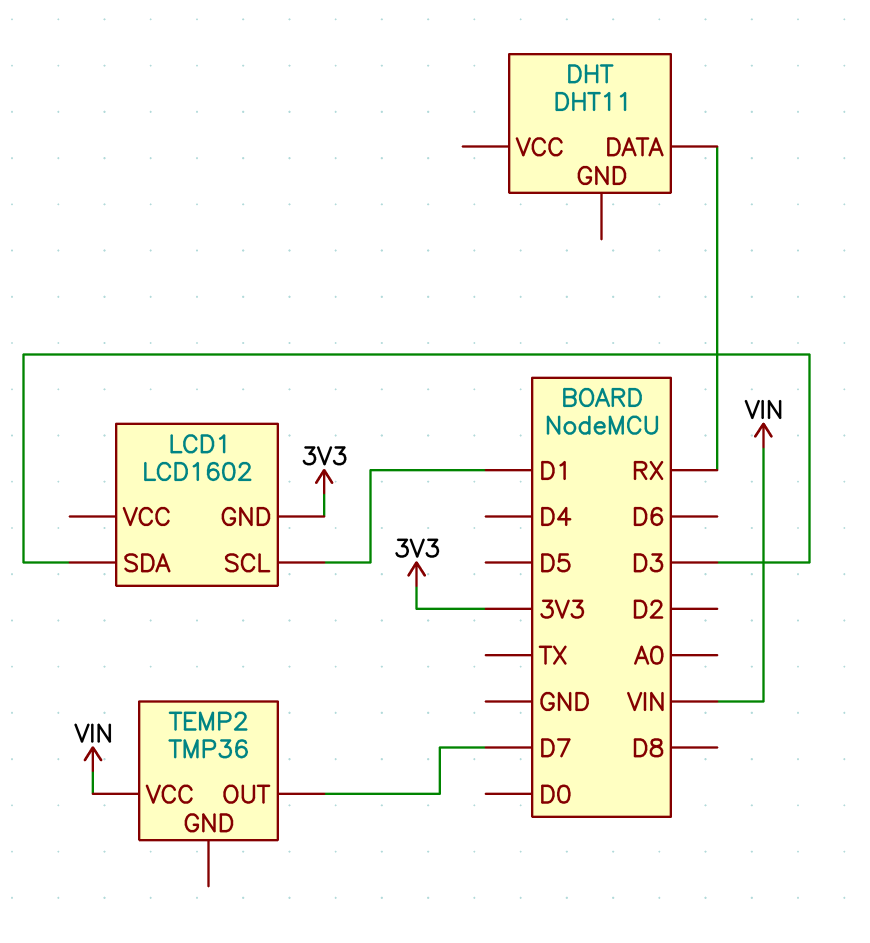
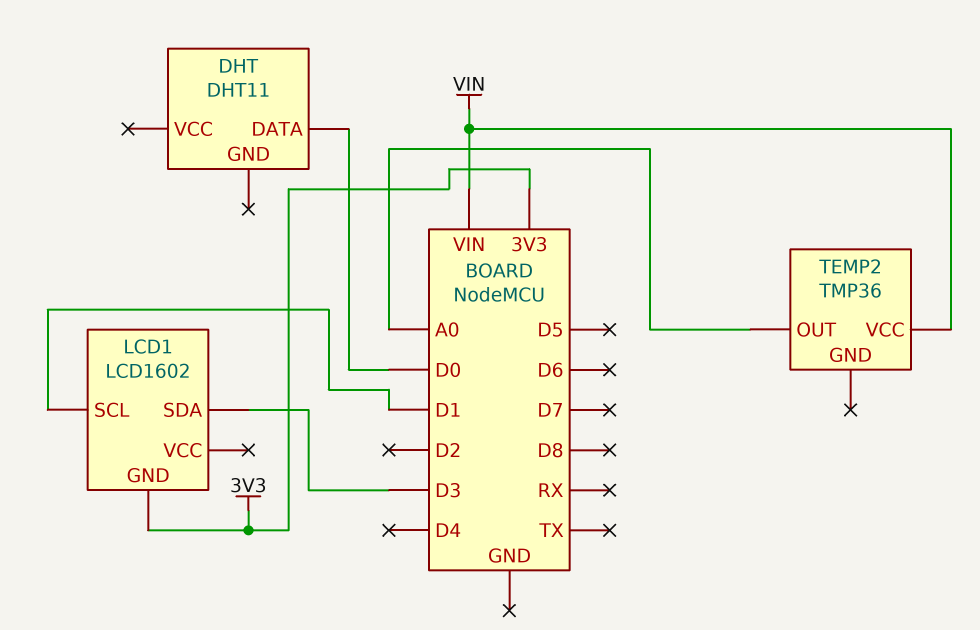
DHT pin DATA: RX -> D0
TEMP2 pin OUT: D7 -> A0

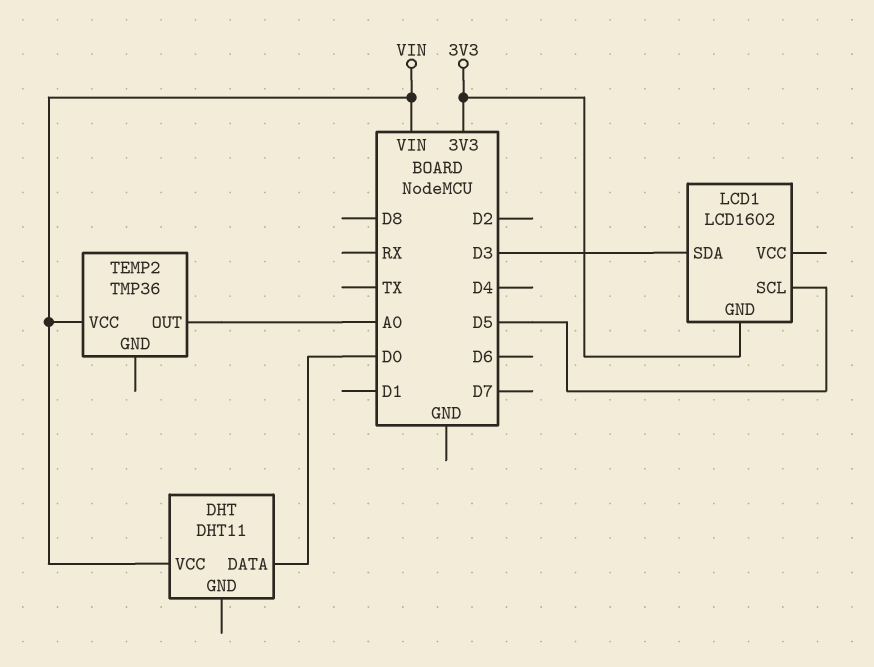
DHT pin VCC: none -> VIN
LCD1 pin SCL: D1 -> D5

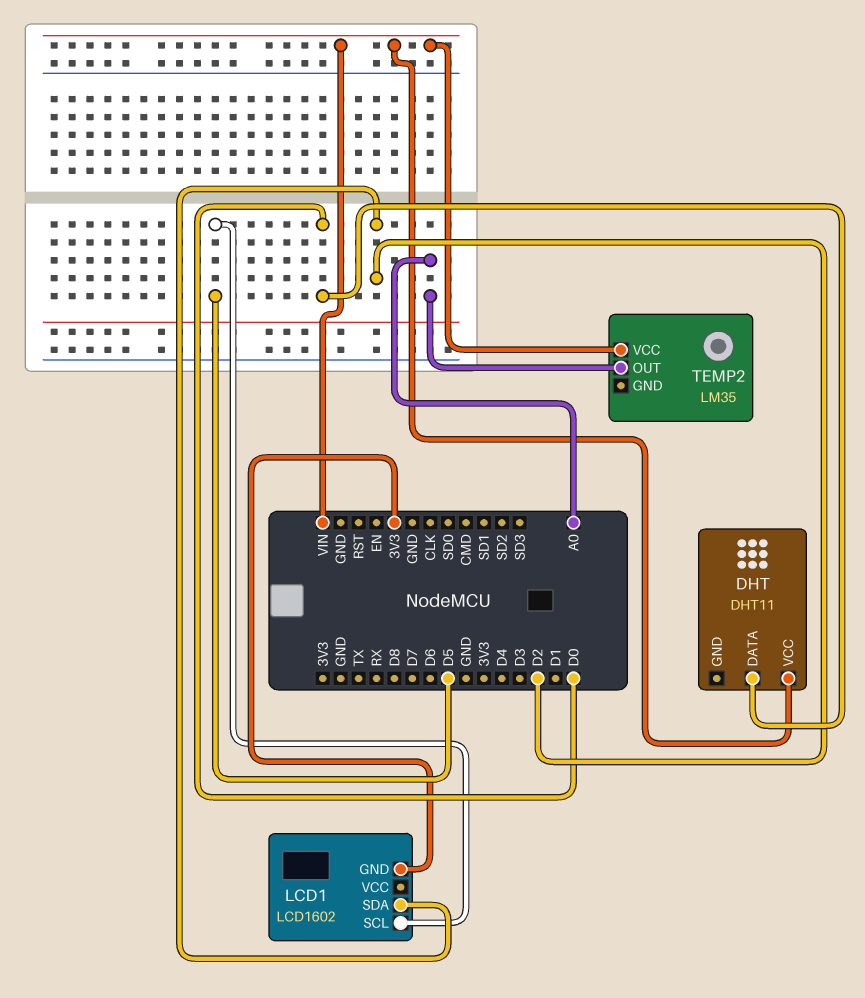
LCD1 pin SDA: D3 -> D2
TEMP2: TMP36 -> LM35

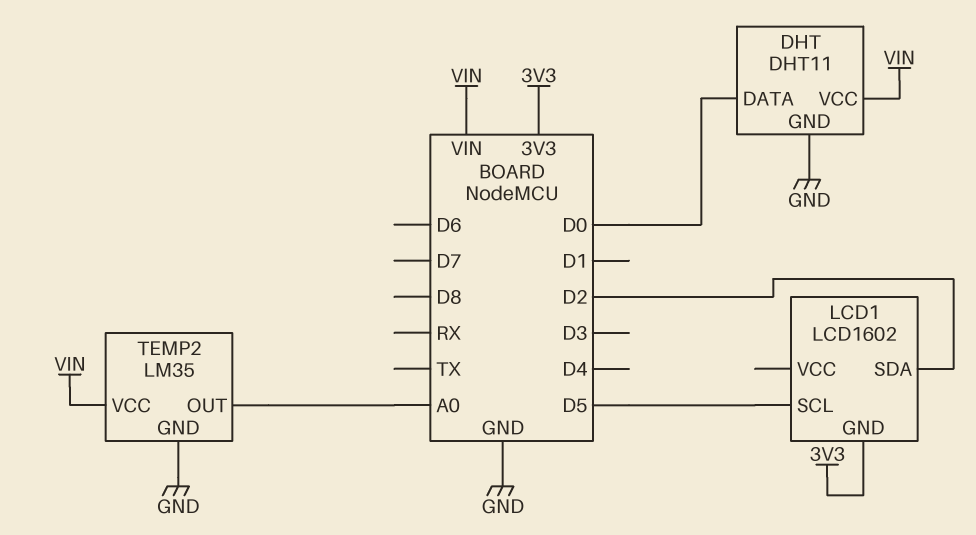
DHT pin GND: none -> GND
TEMP2 pin GND: none -> GND

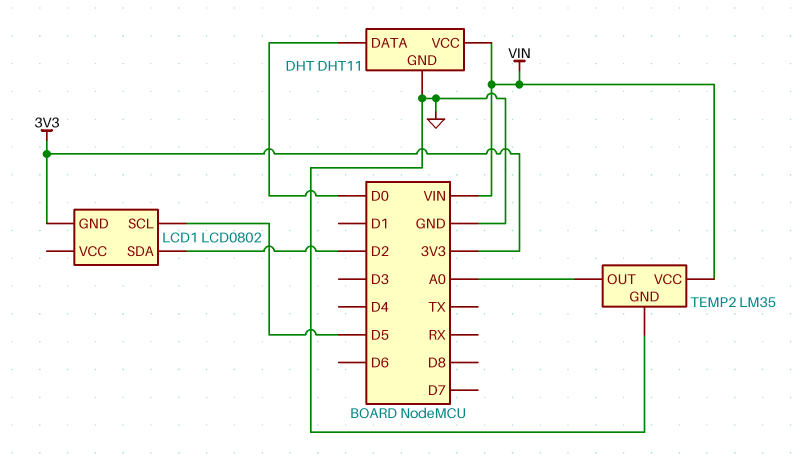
LCD1: LCD1602 -> LCD0802

